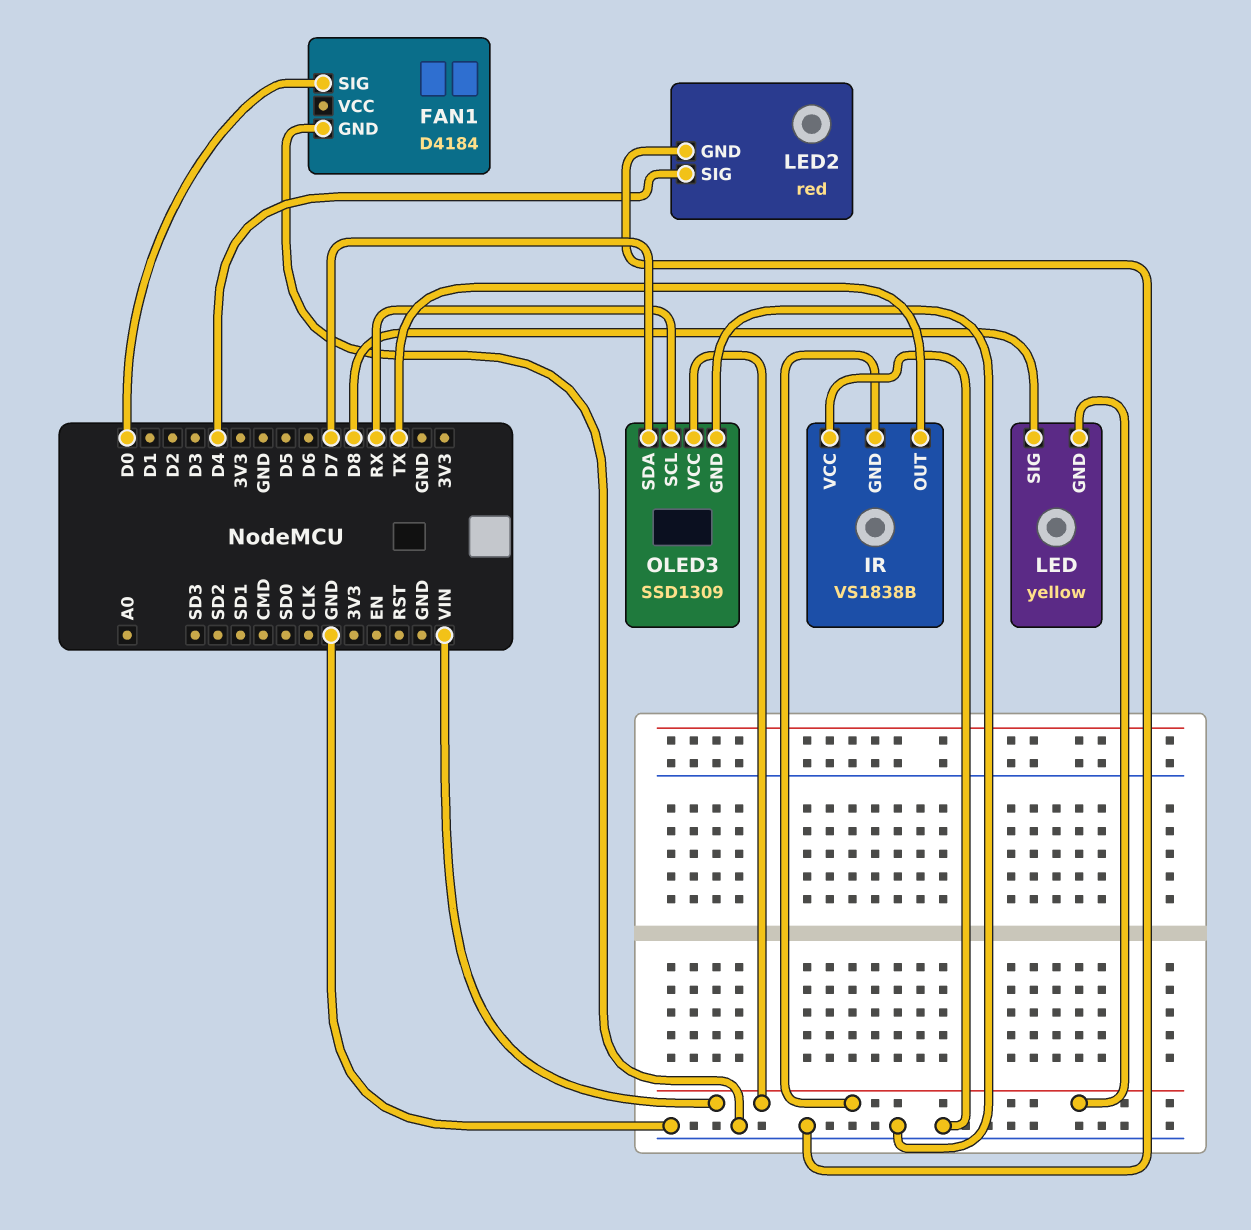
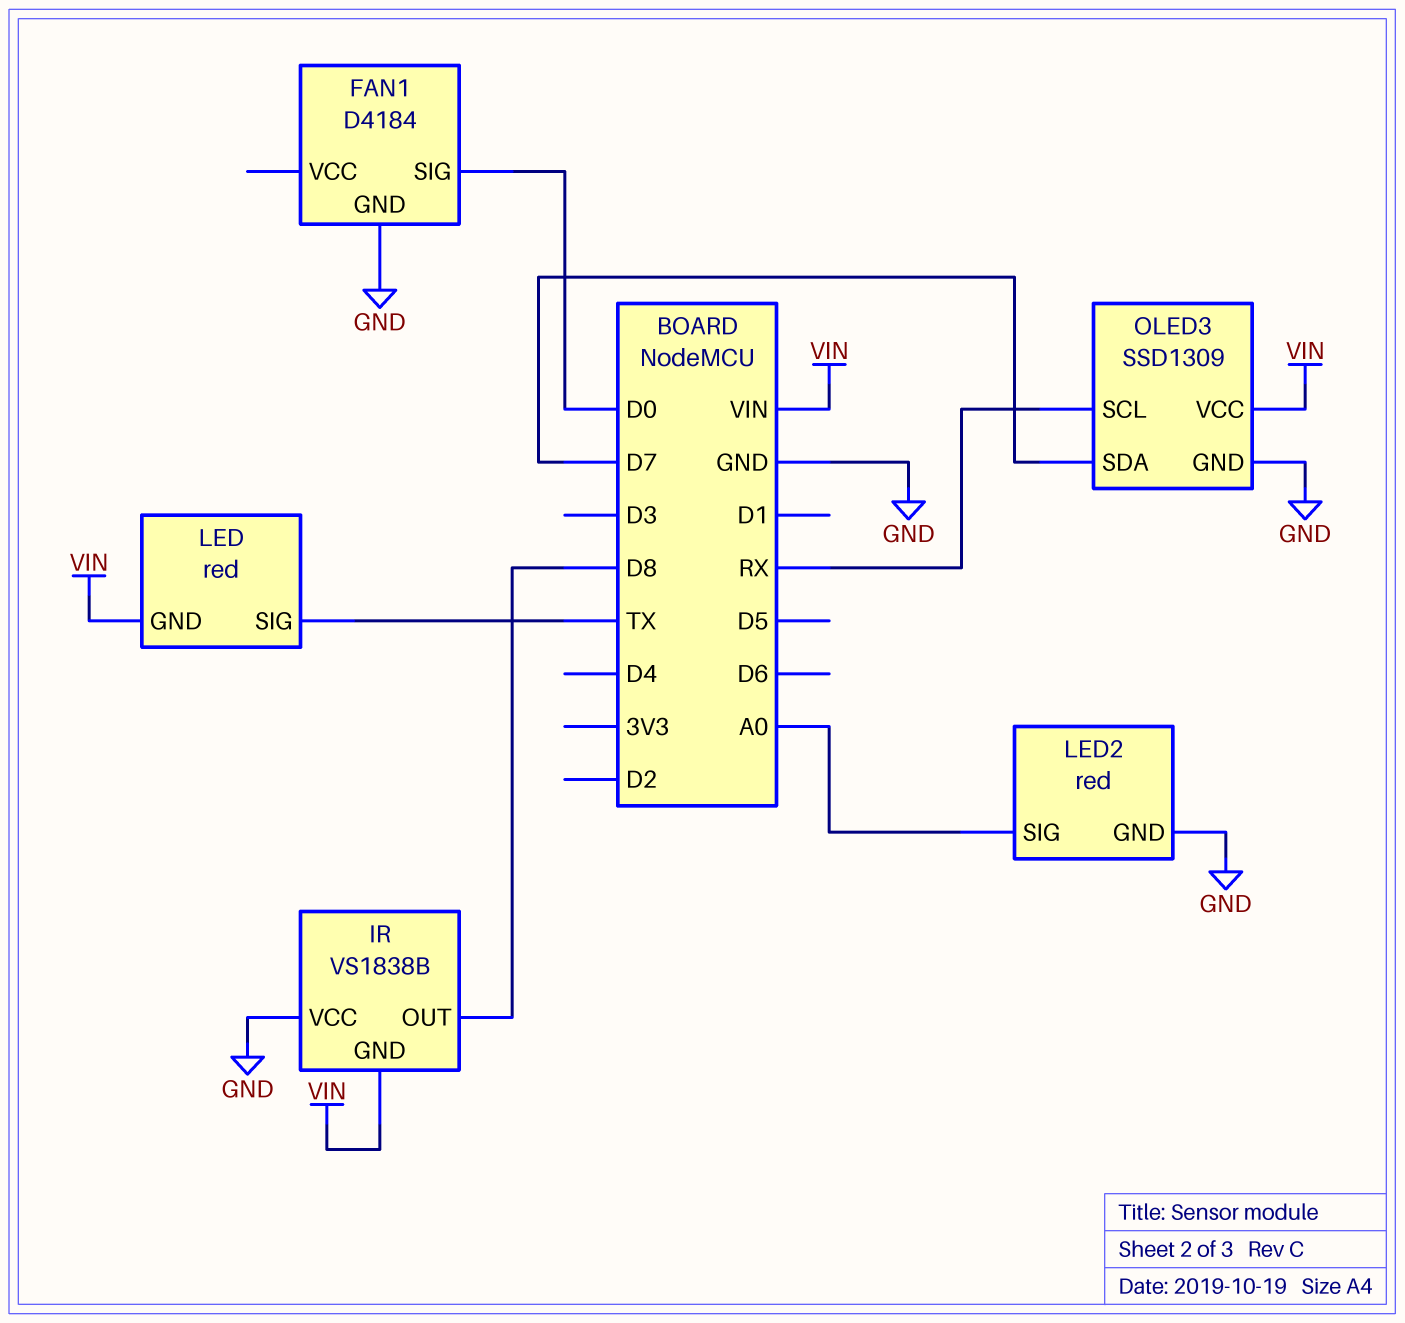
IR pin OUT: TX -> D8
LED: yellow -> red
LED pin SIG: D8 -> TX
LED2 pin SIG: D4 -> A0

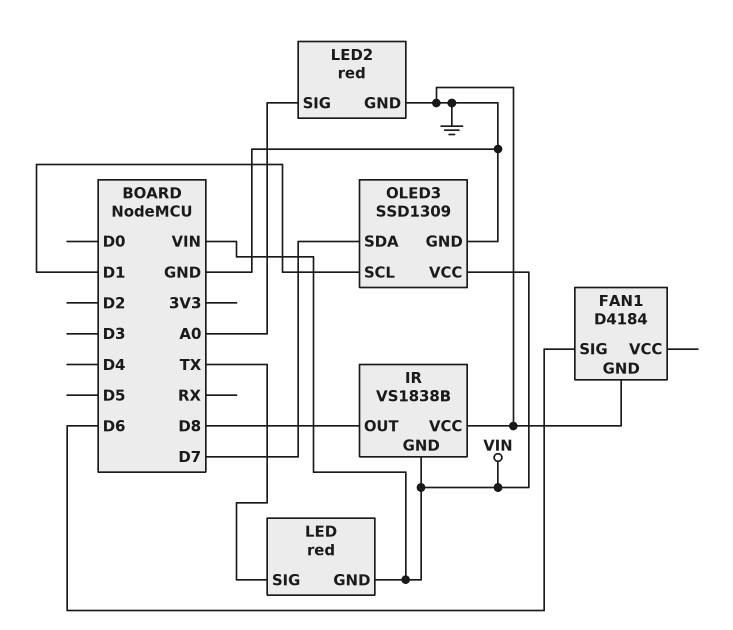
FAN1 pin SIG: D0 -> D6
OLED3 pin SCL: RX -> D1

